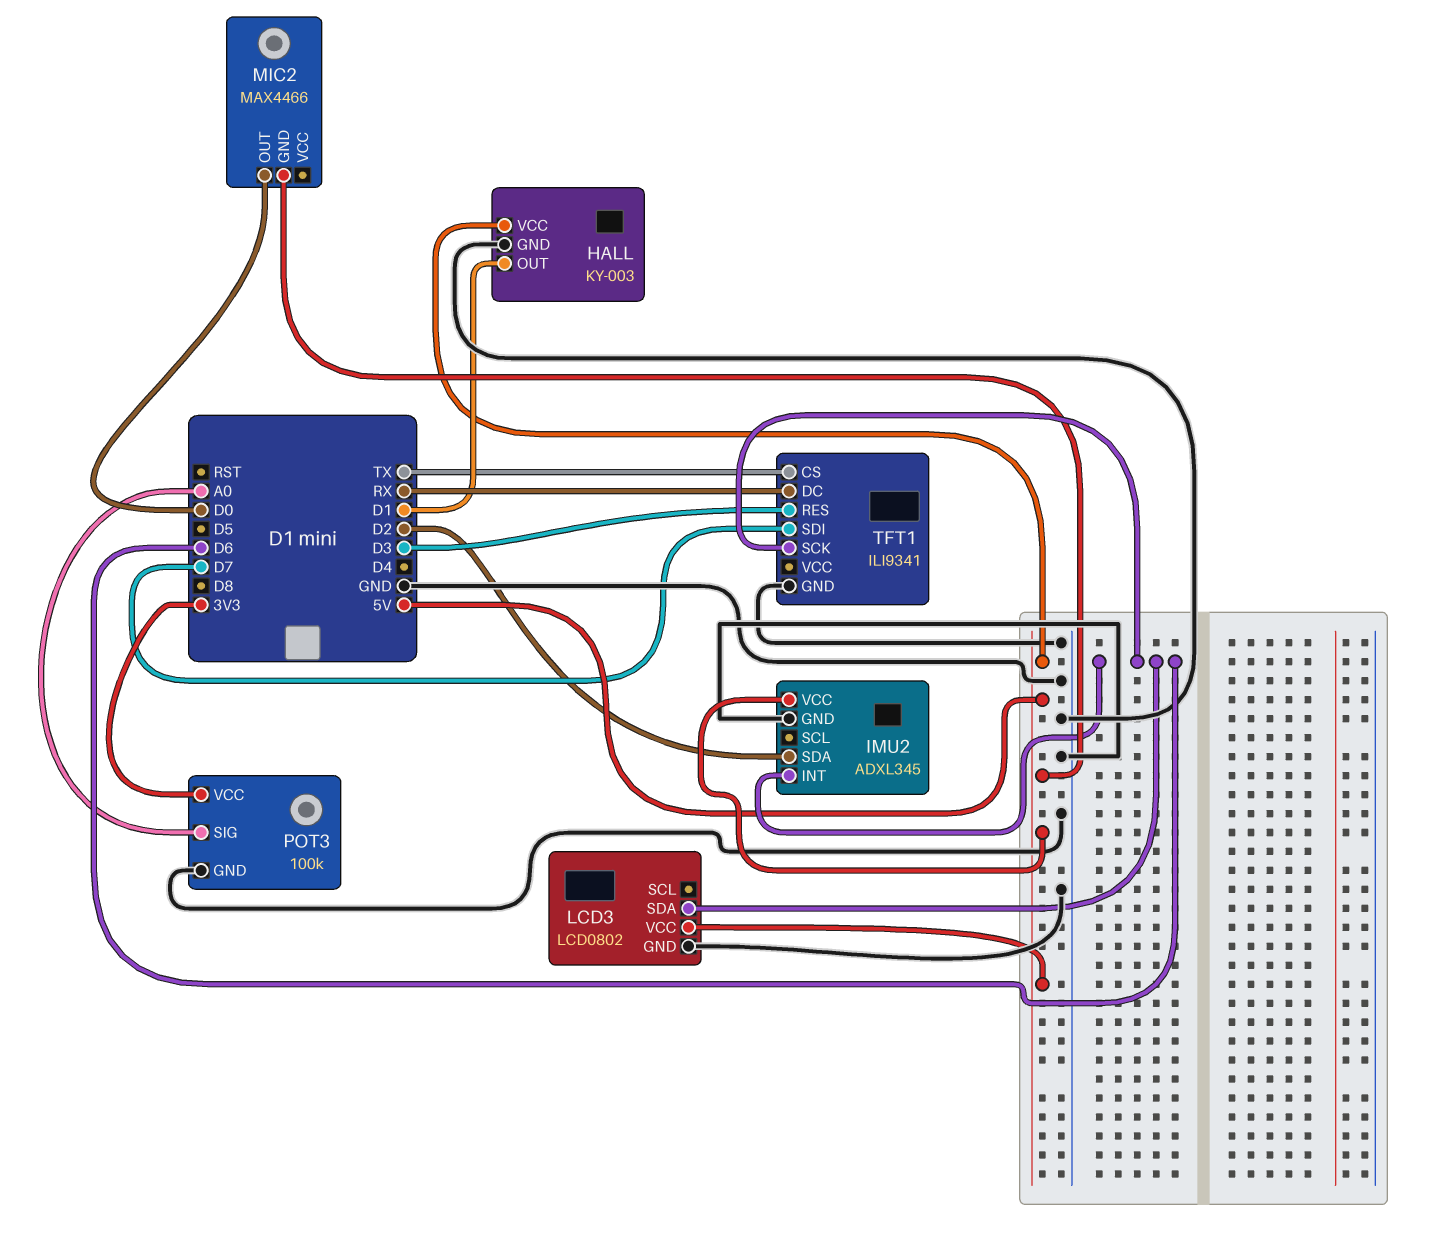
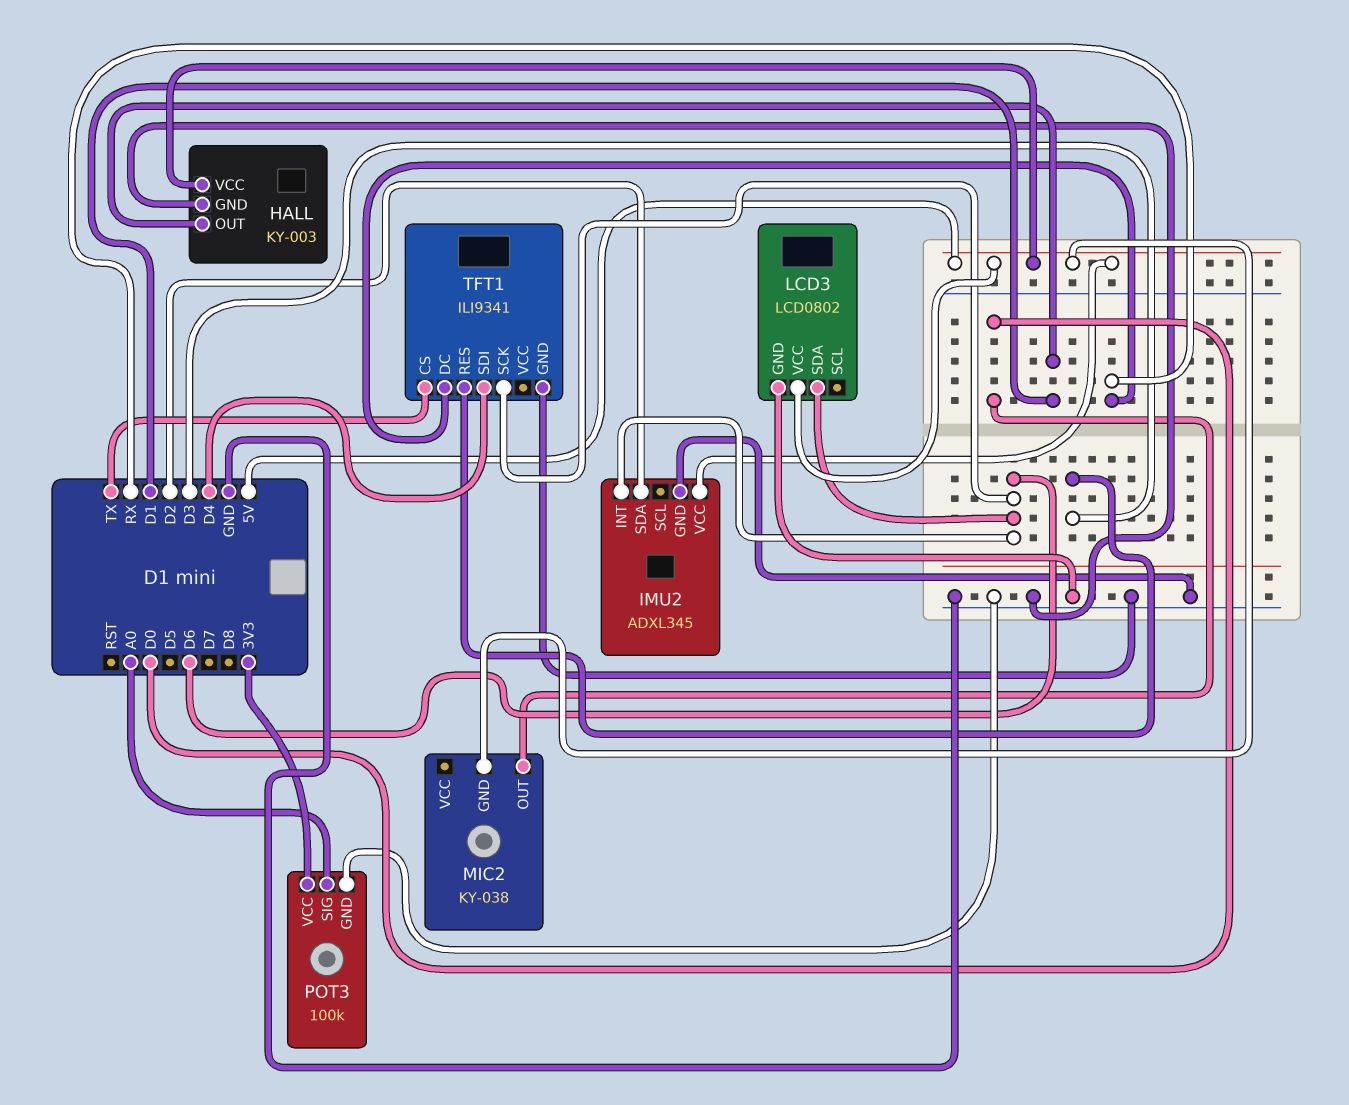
MIC2: MAX4466 -> KY-038
TFT1 pin SDI: D7 -> D4

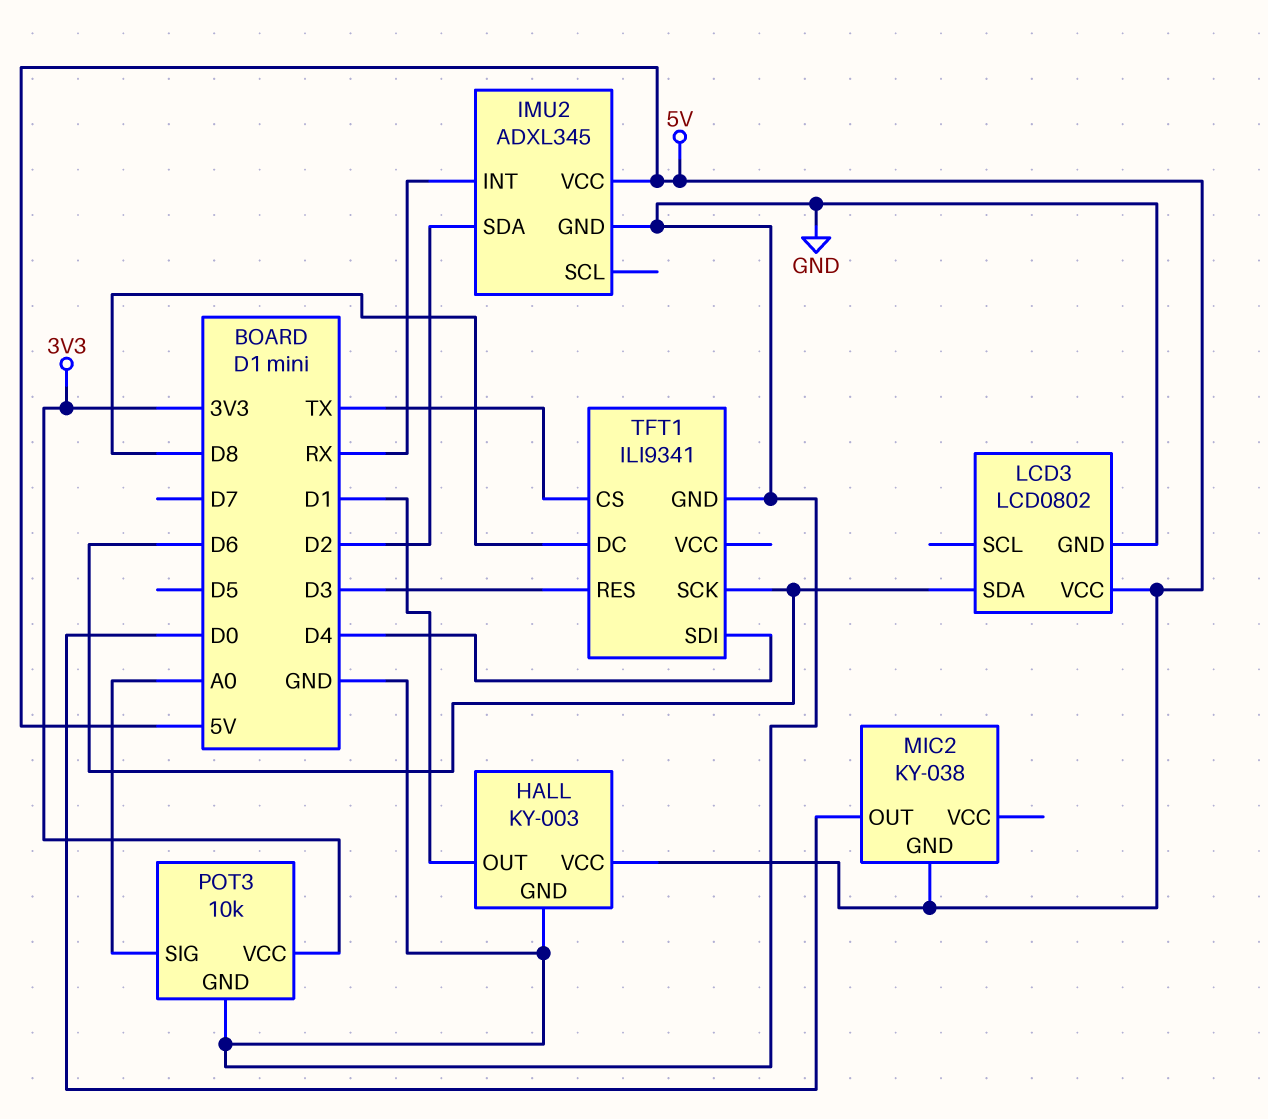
IMU2 pin INT: D6 -> RX
POT3: 100k -> 10k
TFT1 pin DC: RX -> D8

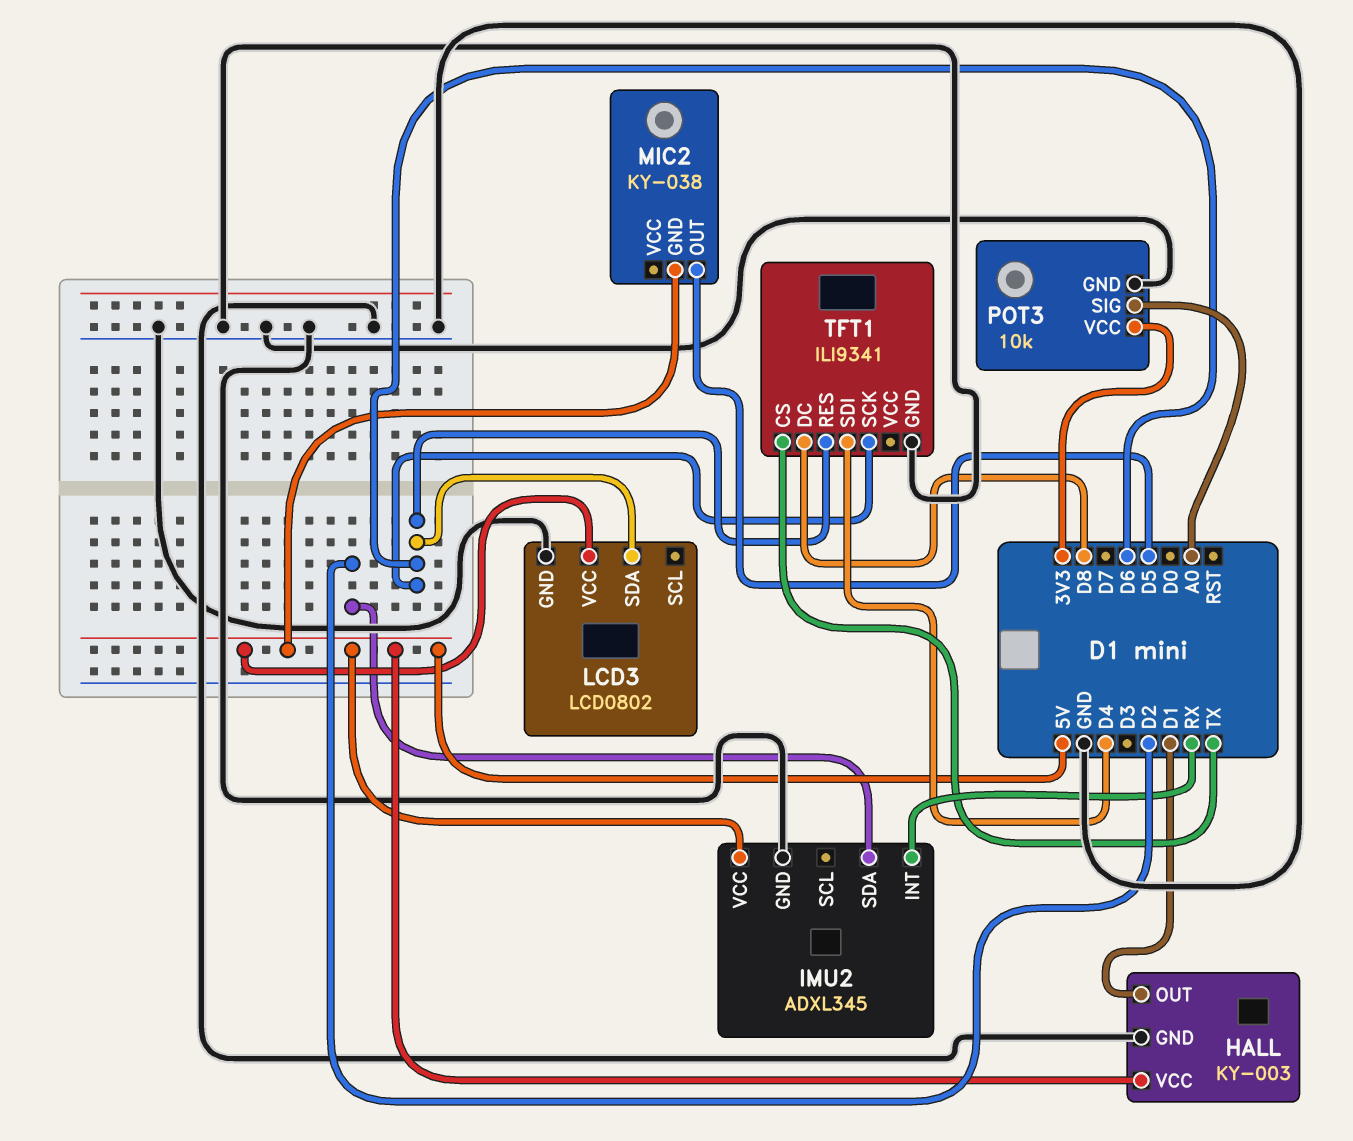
MIC2 pin OUT: D0 -> D5
TFT1 pin RES: D3 -> D6

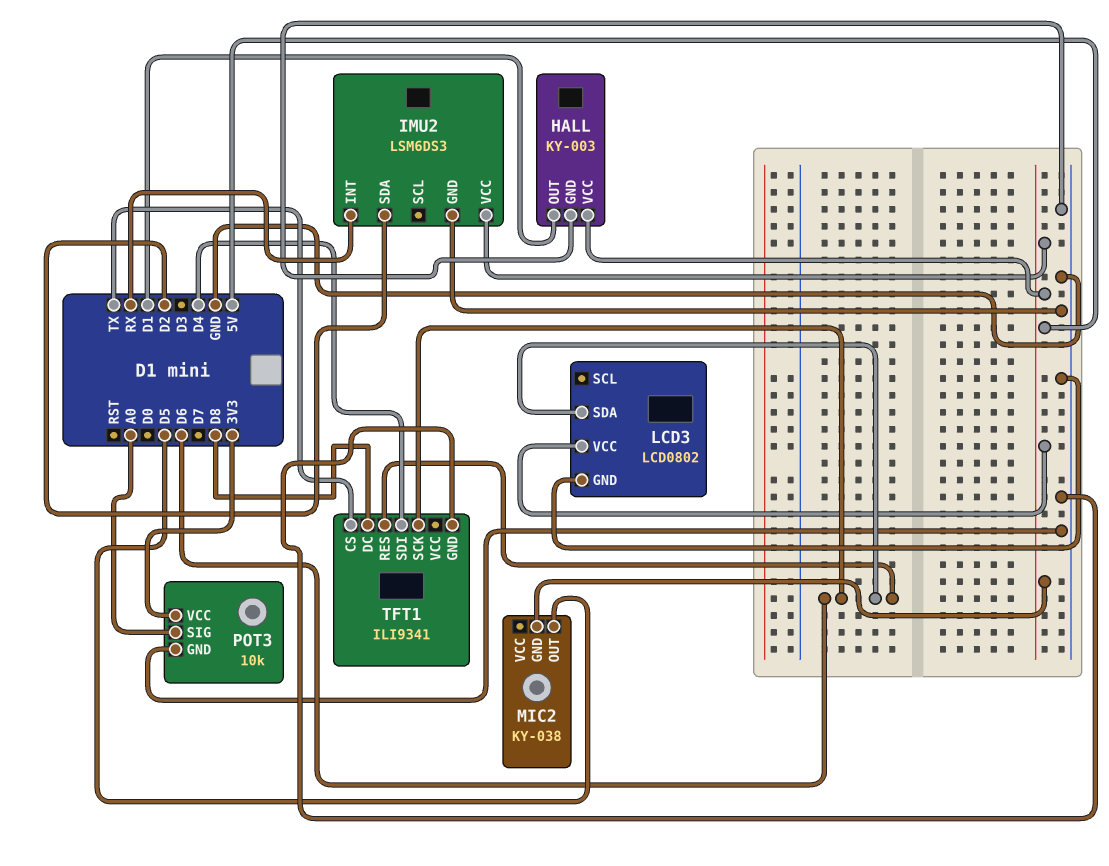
IMU2: ADXL345 -> LSM6DS3

